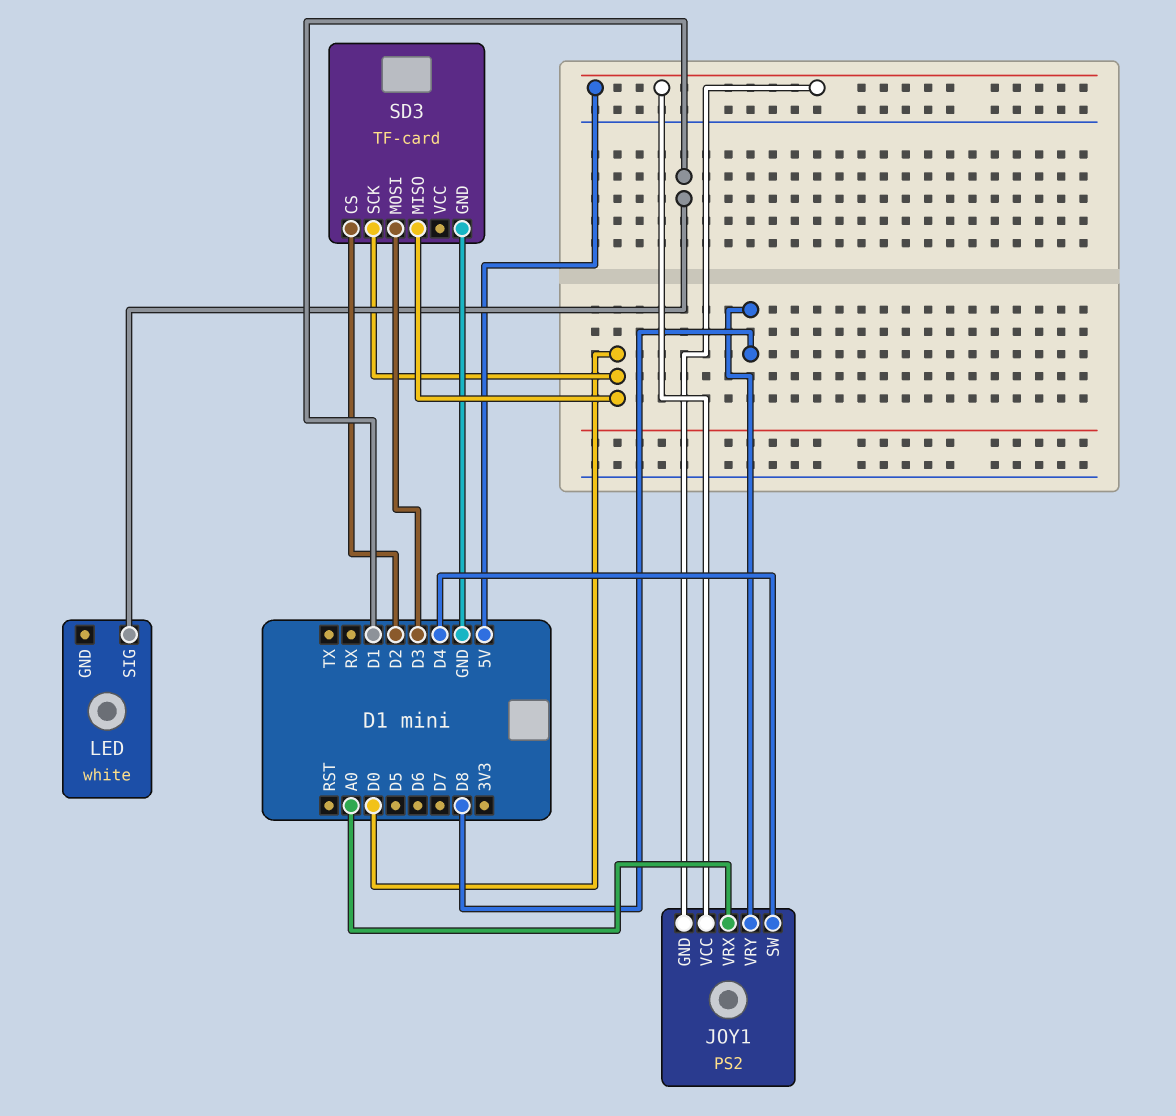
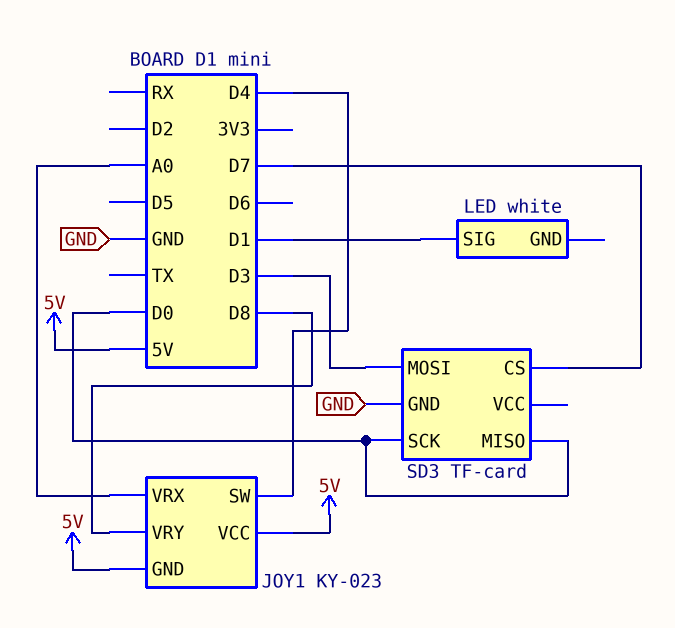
JOY1: PS2 -> KY-023
SD3 pin CS: D2 -> D7

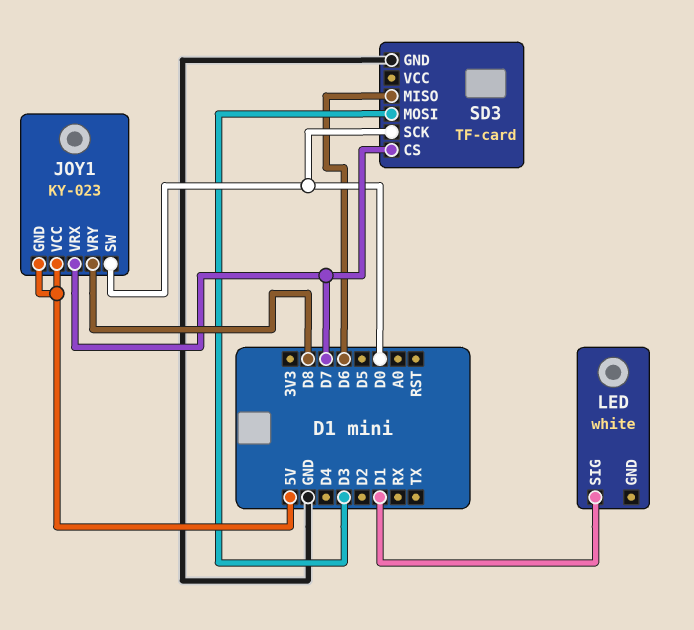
JOY1 pin SW: D4 -> D0
JOY1 pin VRX: A0 -> D7
SD3 pin MISO: D0 -> D6

